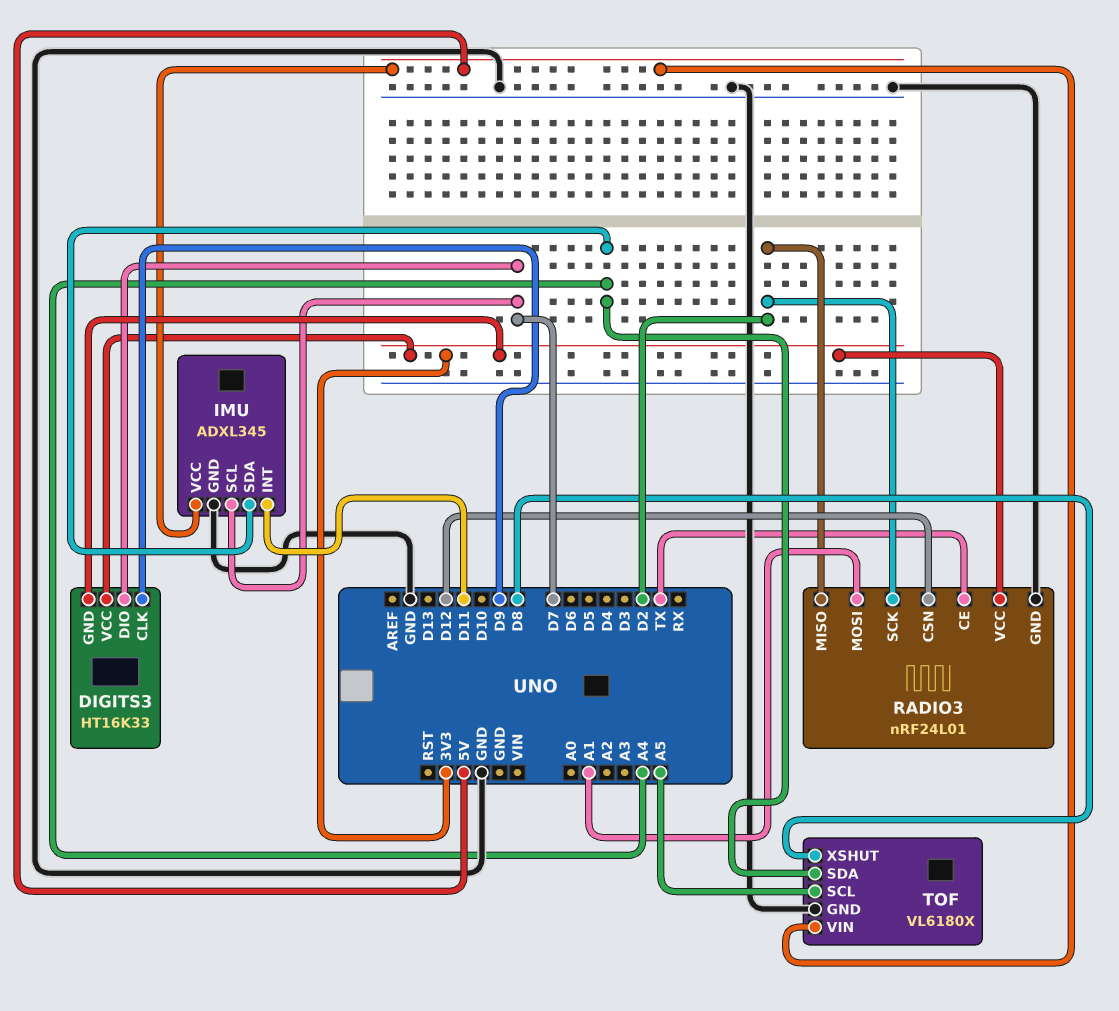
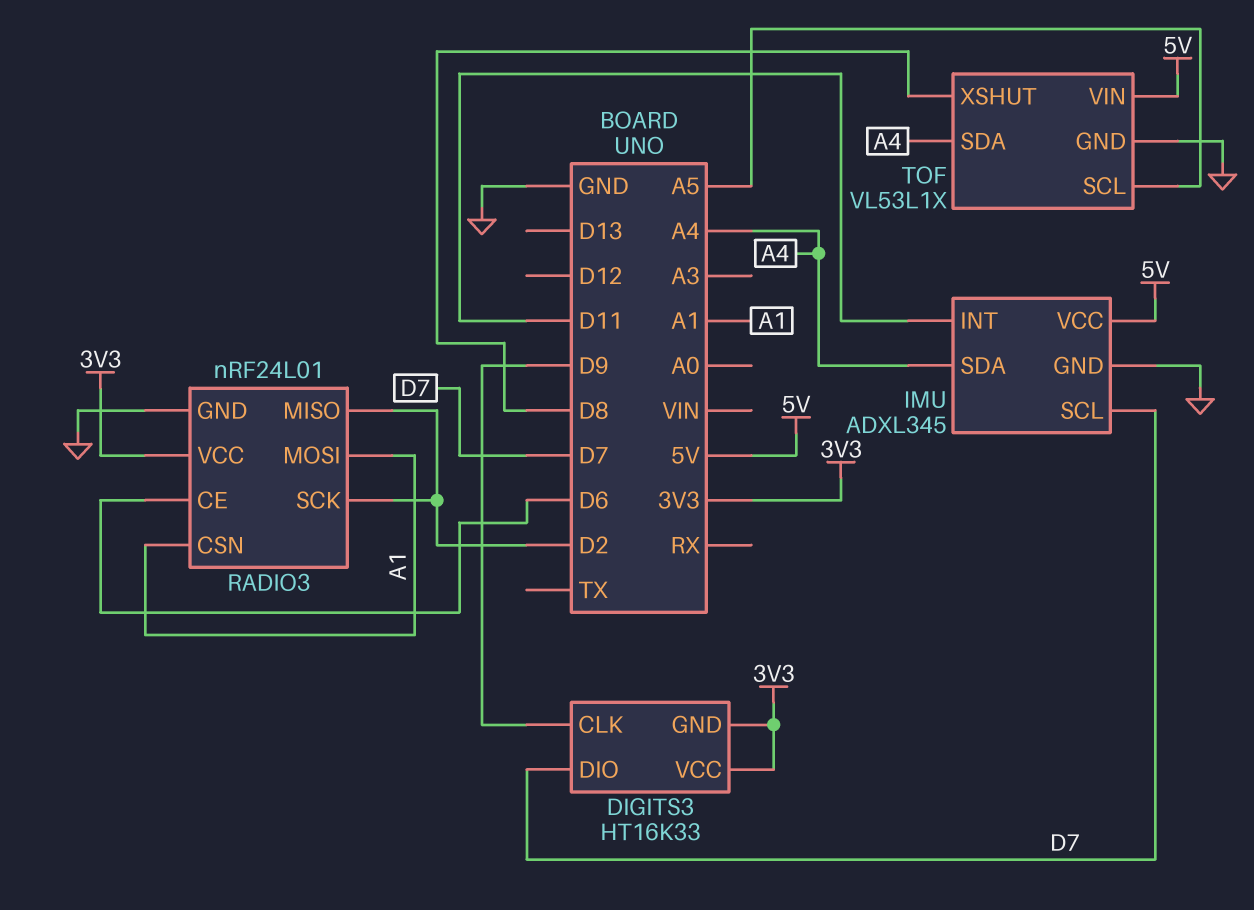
RADIO3 pin CE: TX -> D6
RADIO3 pin CSN: D12 -> A1
TOF: VL6180X -> VL53L1X

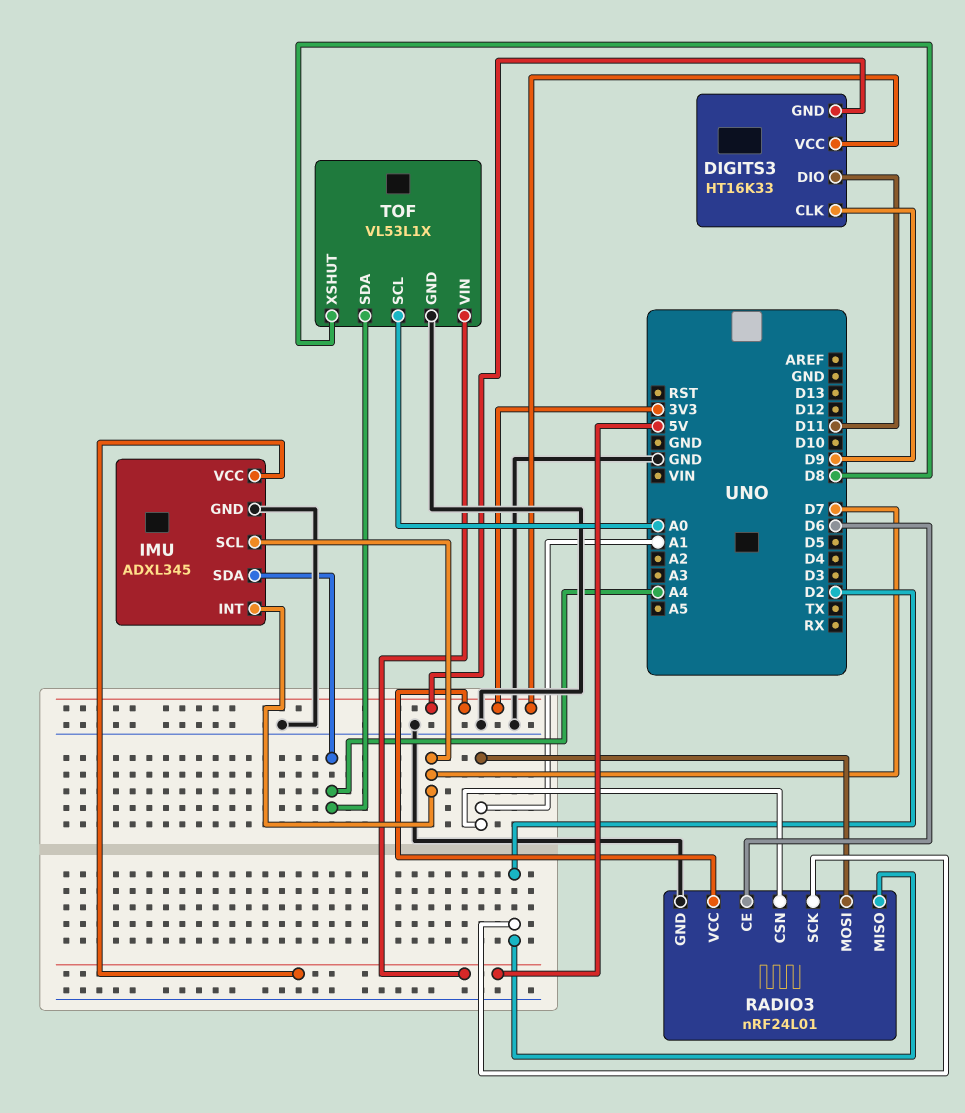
DIGITS3 pin DIO: D7 -> D11
IMU pin INT: D11 -> D7
TOF pin SCL: A5 -> A0

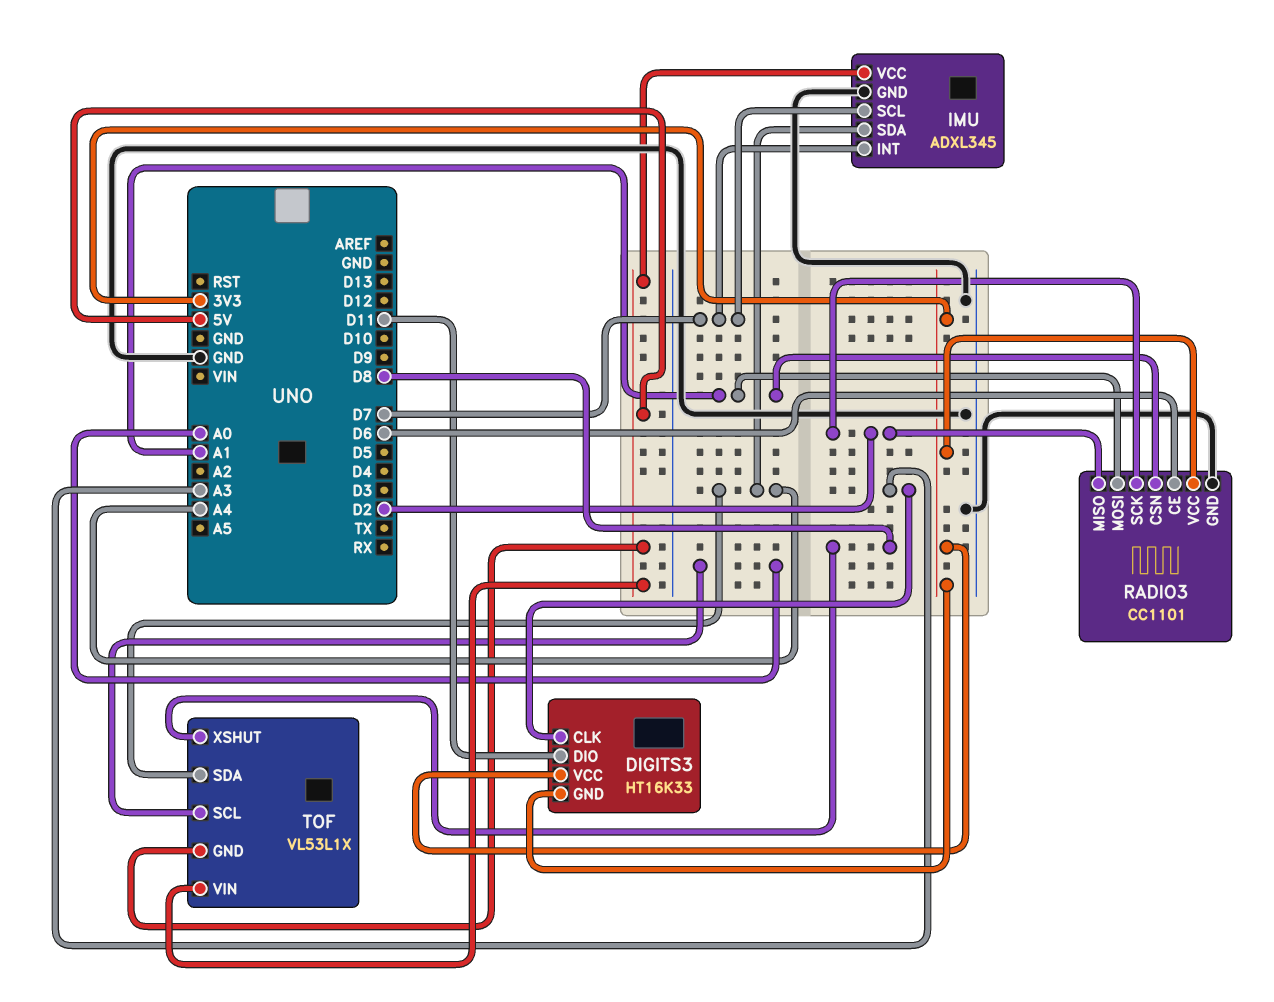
DIGITS3 pin CLK: D9 -> A3
RADIO3: nRF24L01 -> CC1101
TOF pin GND: GND -> 5V

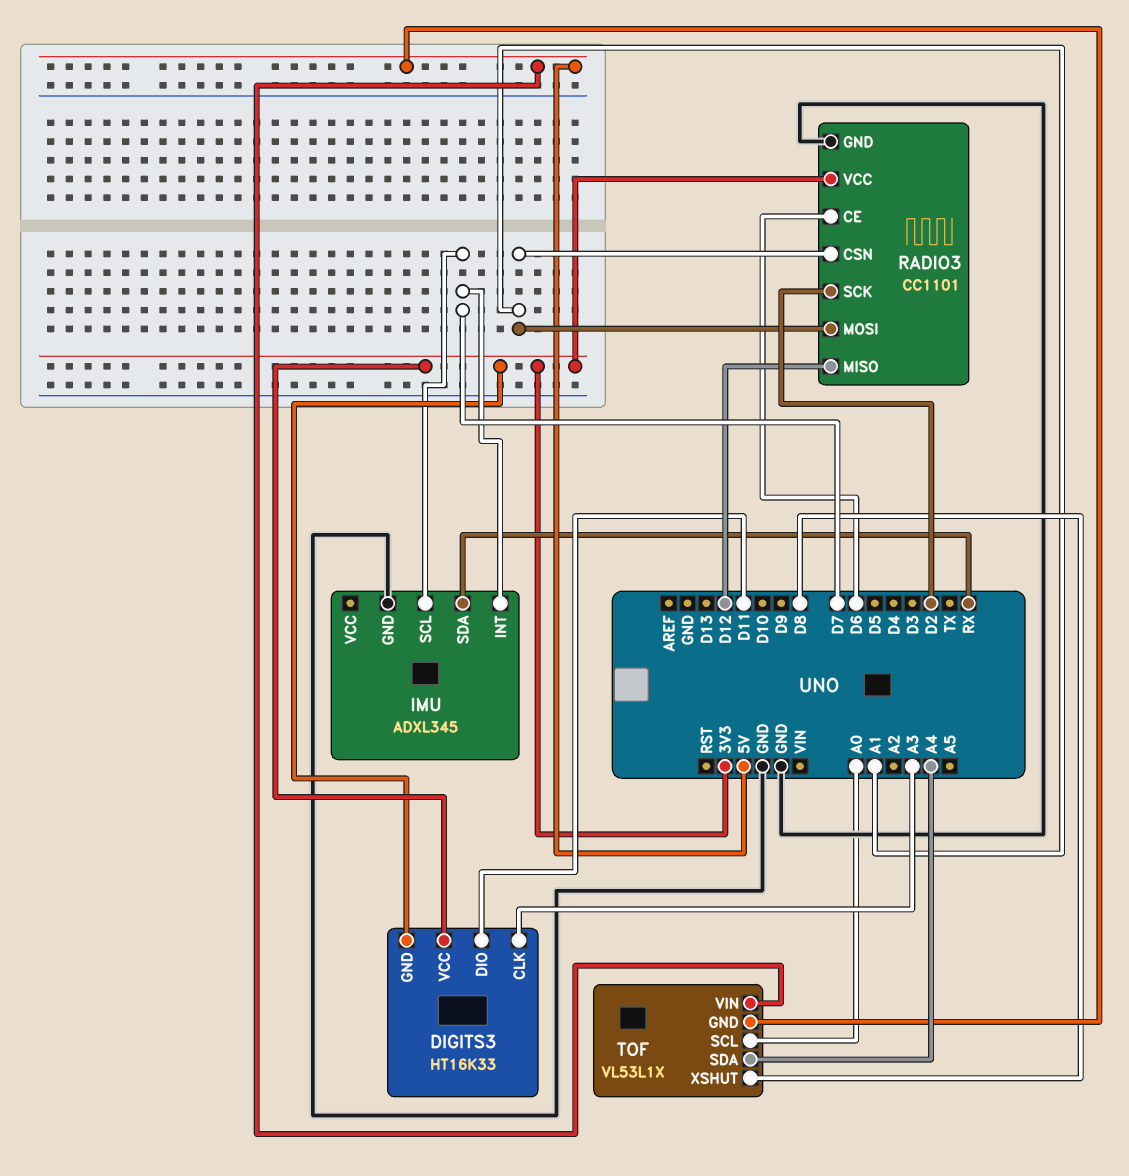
IMU pin SDA: A4 -> RX
IMU pin VCC: 5V -> none
RADIO3 pin MISO: D2 -> D12

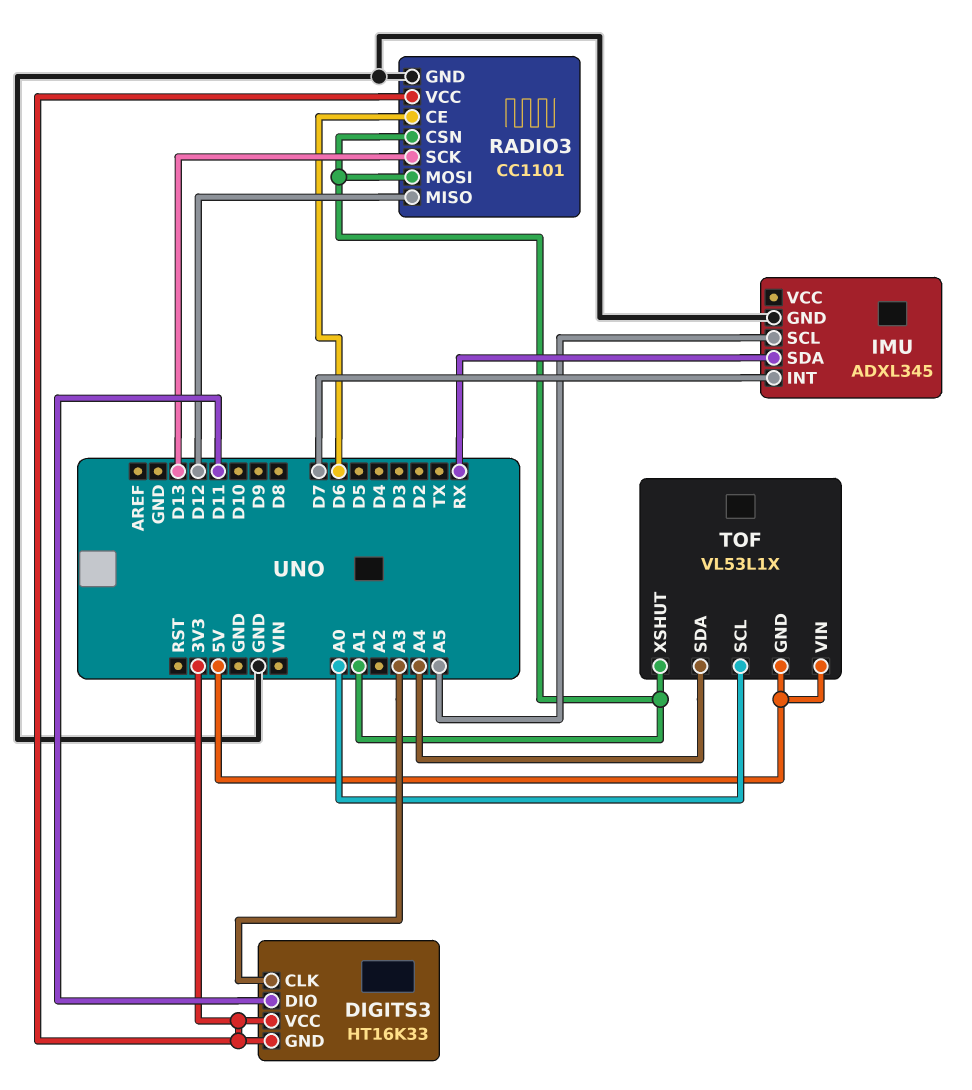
IMU pin SCL: D7 -> A5
RADIO3 pin SCK: D2 -> D13
TOF pin XSHUT: D8 -> A1

